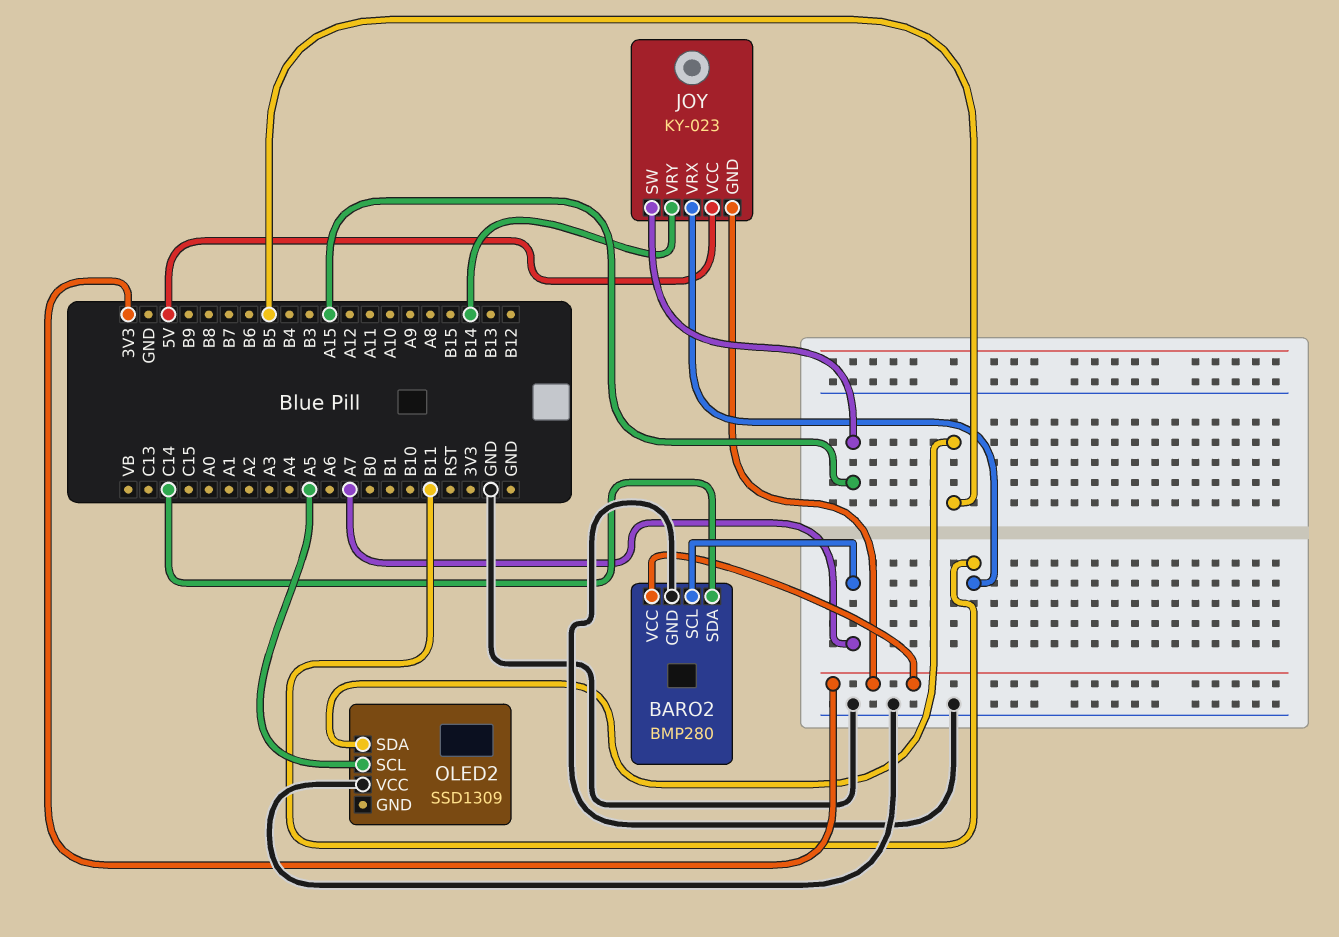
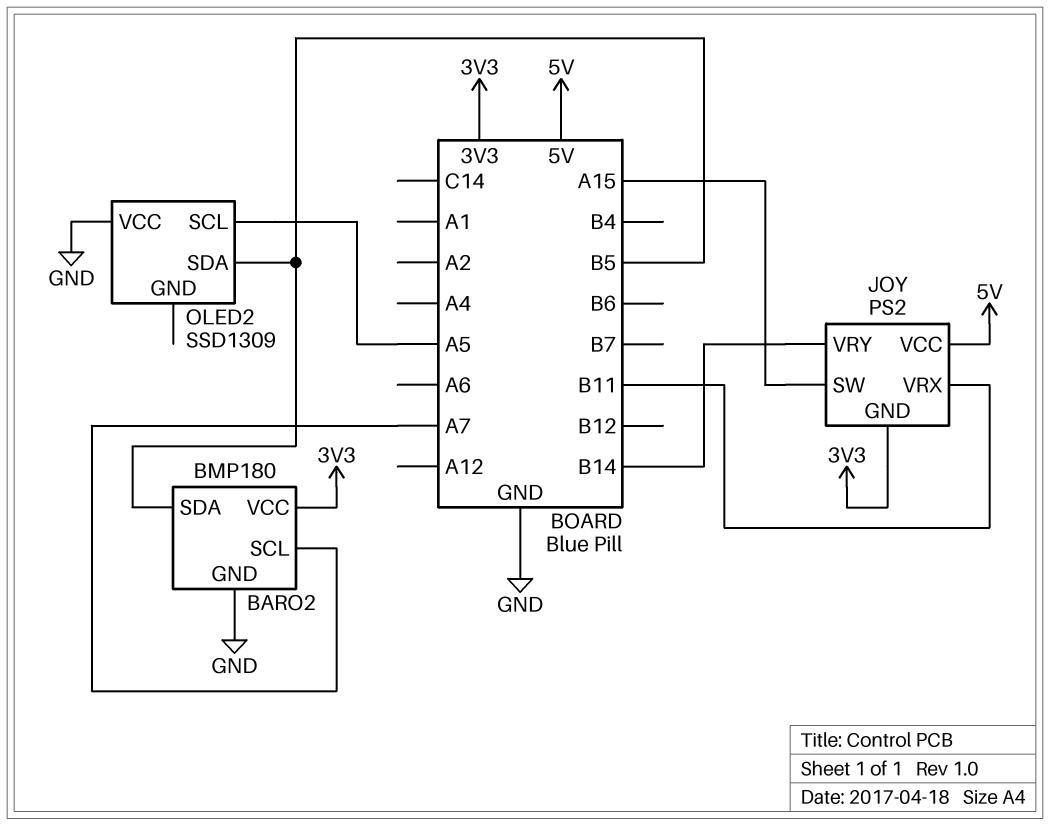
BARO2: BMP280 -> BMP180
BARO2 pin SDA: C14 -> B5
JOY: KY-023 -> PS2

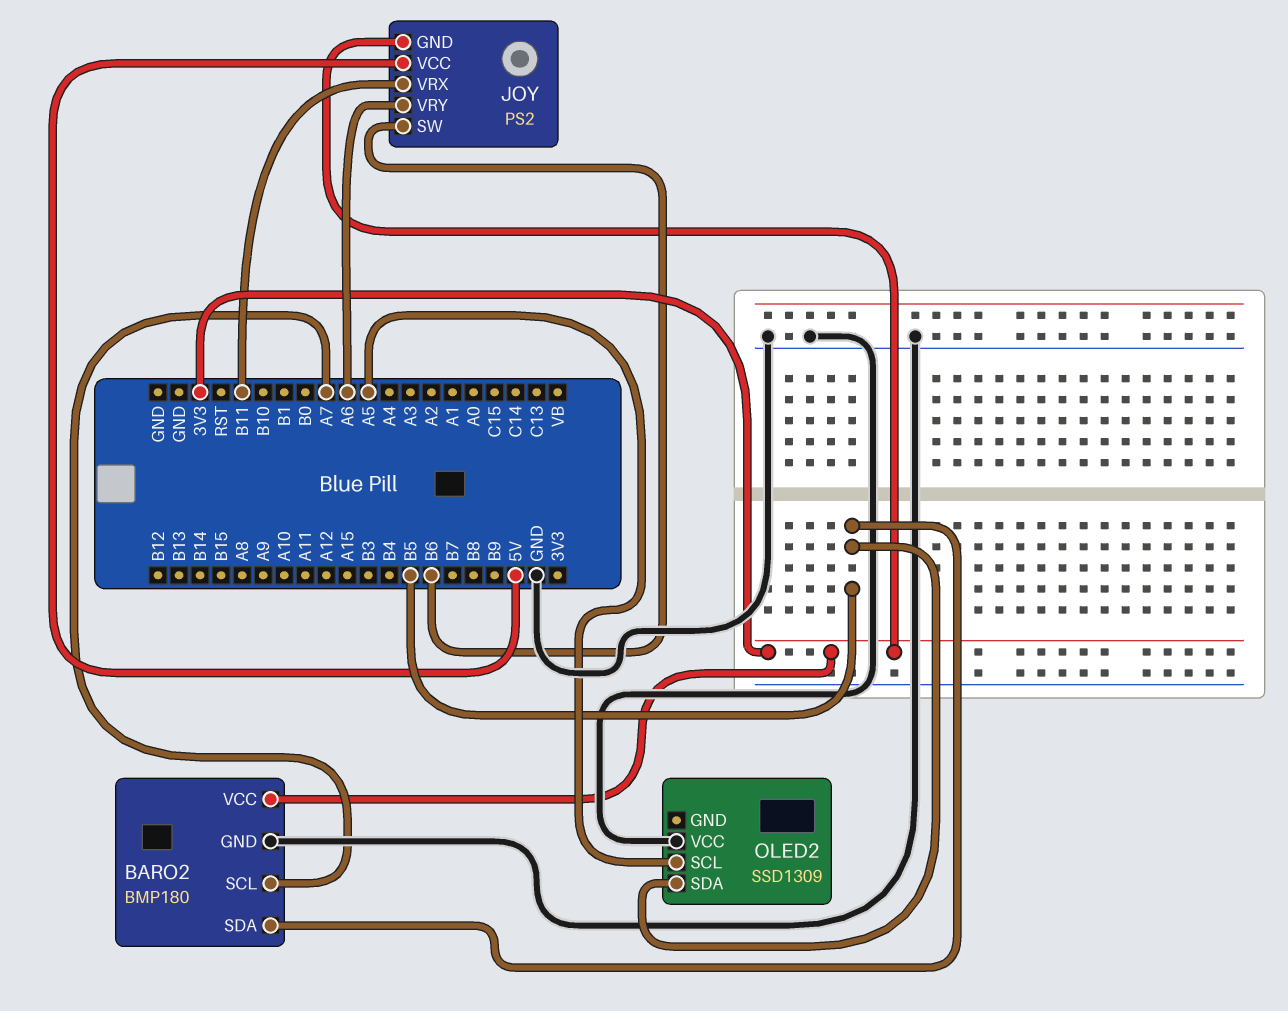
JOY pin SW: A15 -> B6
JOY pin VRY: B14 -> A6

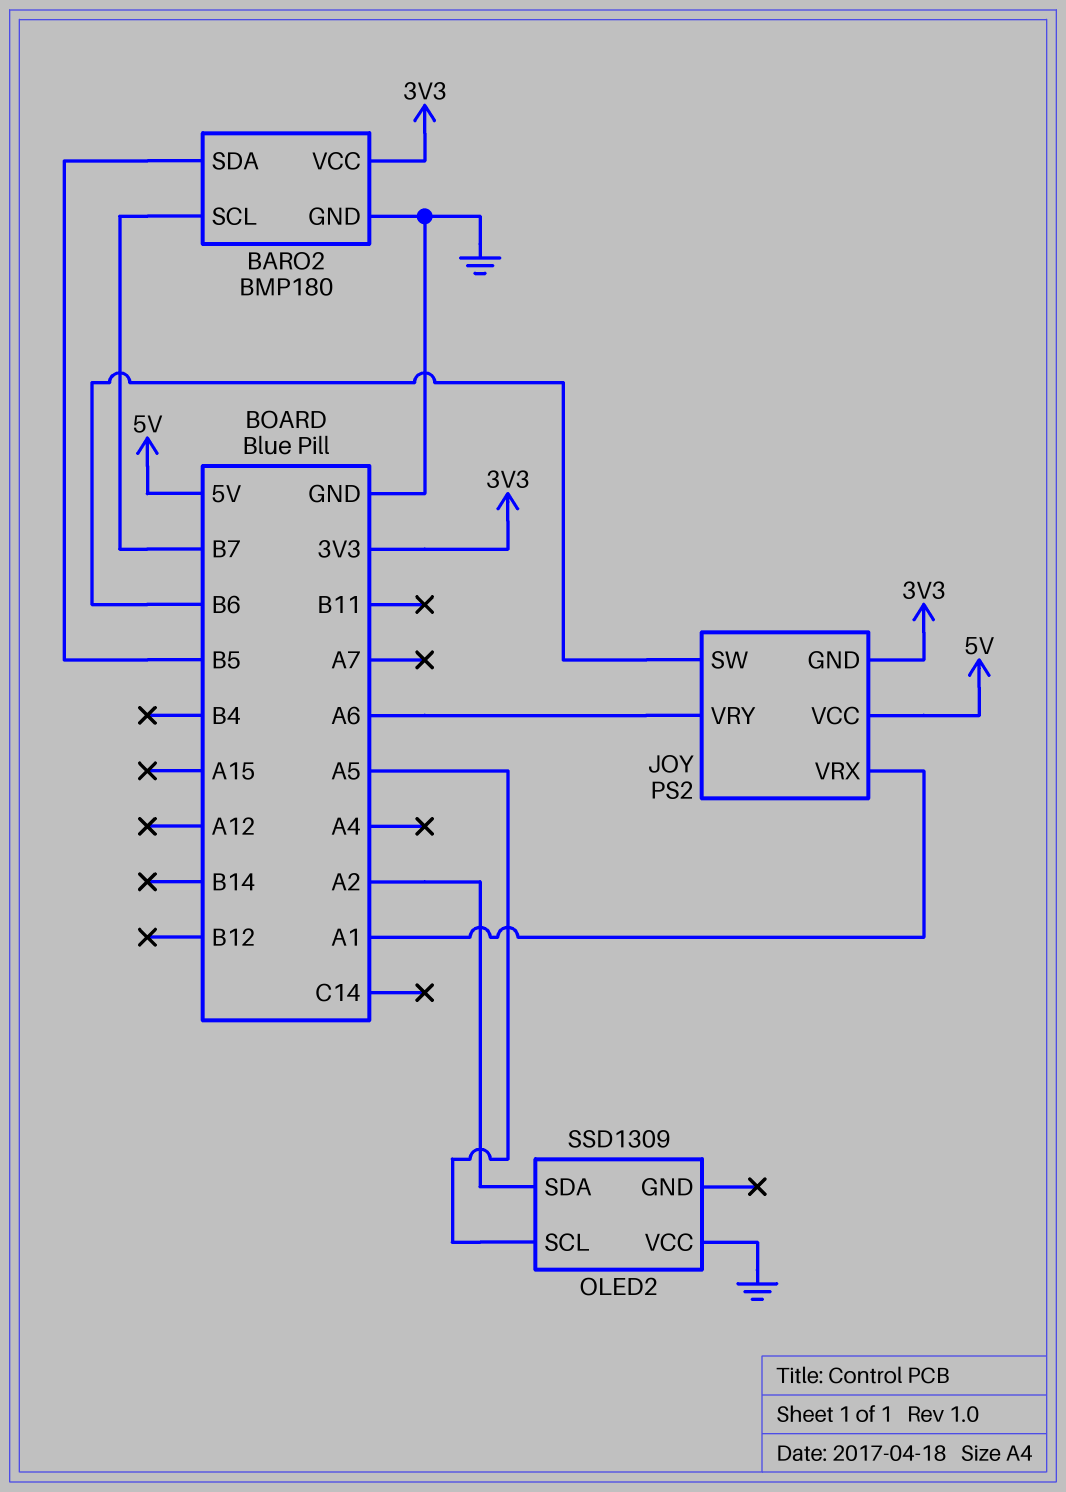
BARO2 pin SCL: A7 -> B7
JOY pin VRX: B11 -> A1
OLED2 pin SDA: B5 -> A2

